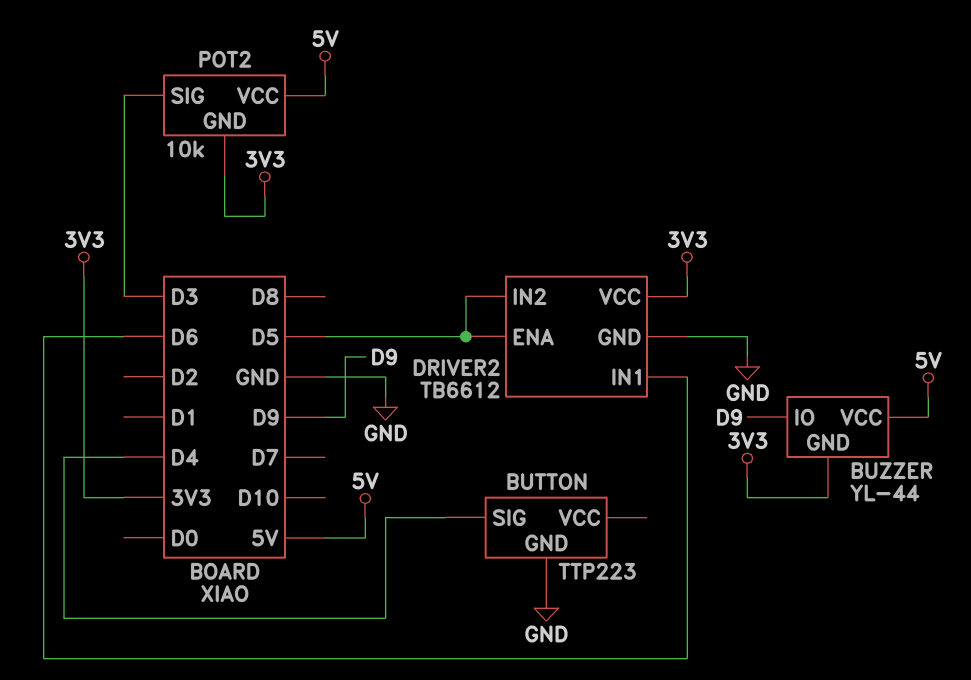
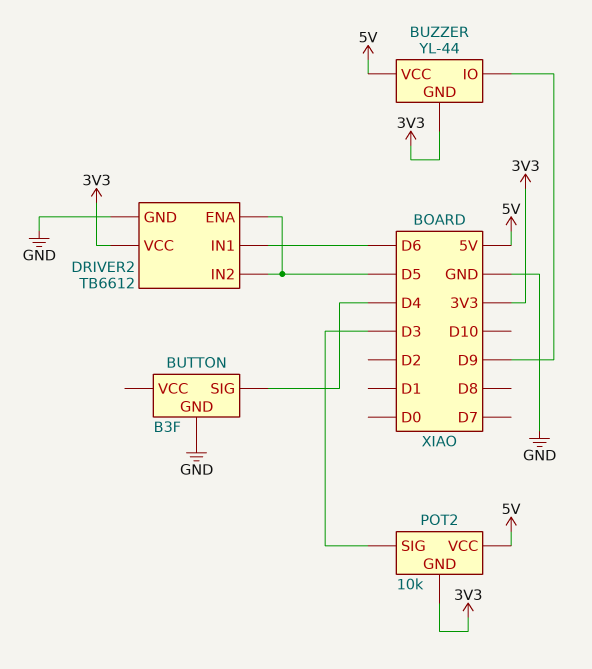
BUTTON: TTP223 -> B3F

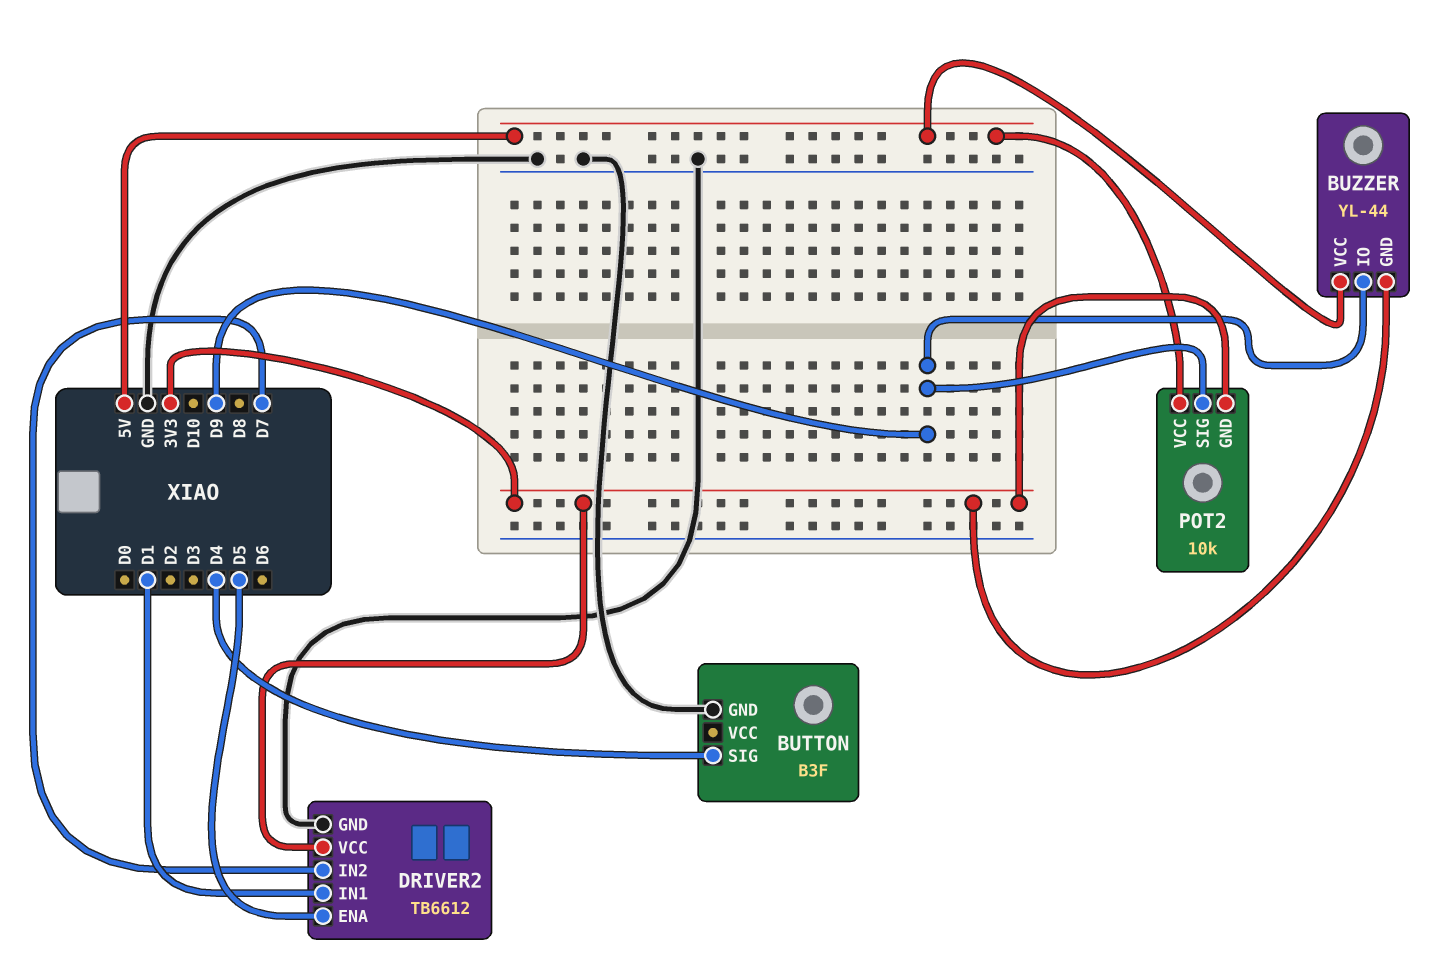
DRIVER2 pin IN1: D6 -> D1
DRIVER2 pin IN2: D5 -> D7
POT2 pin SIG: D3 -> D9

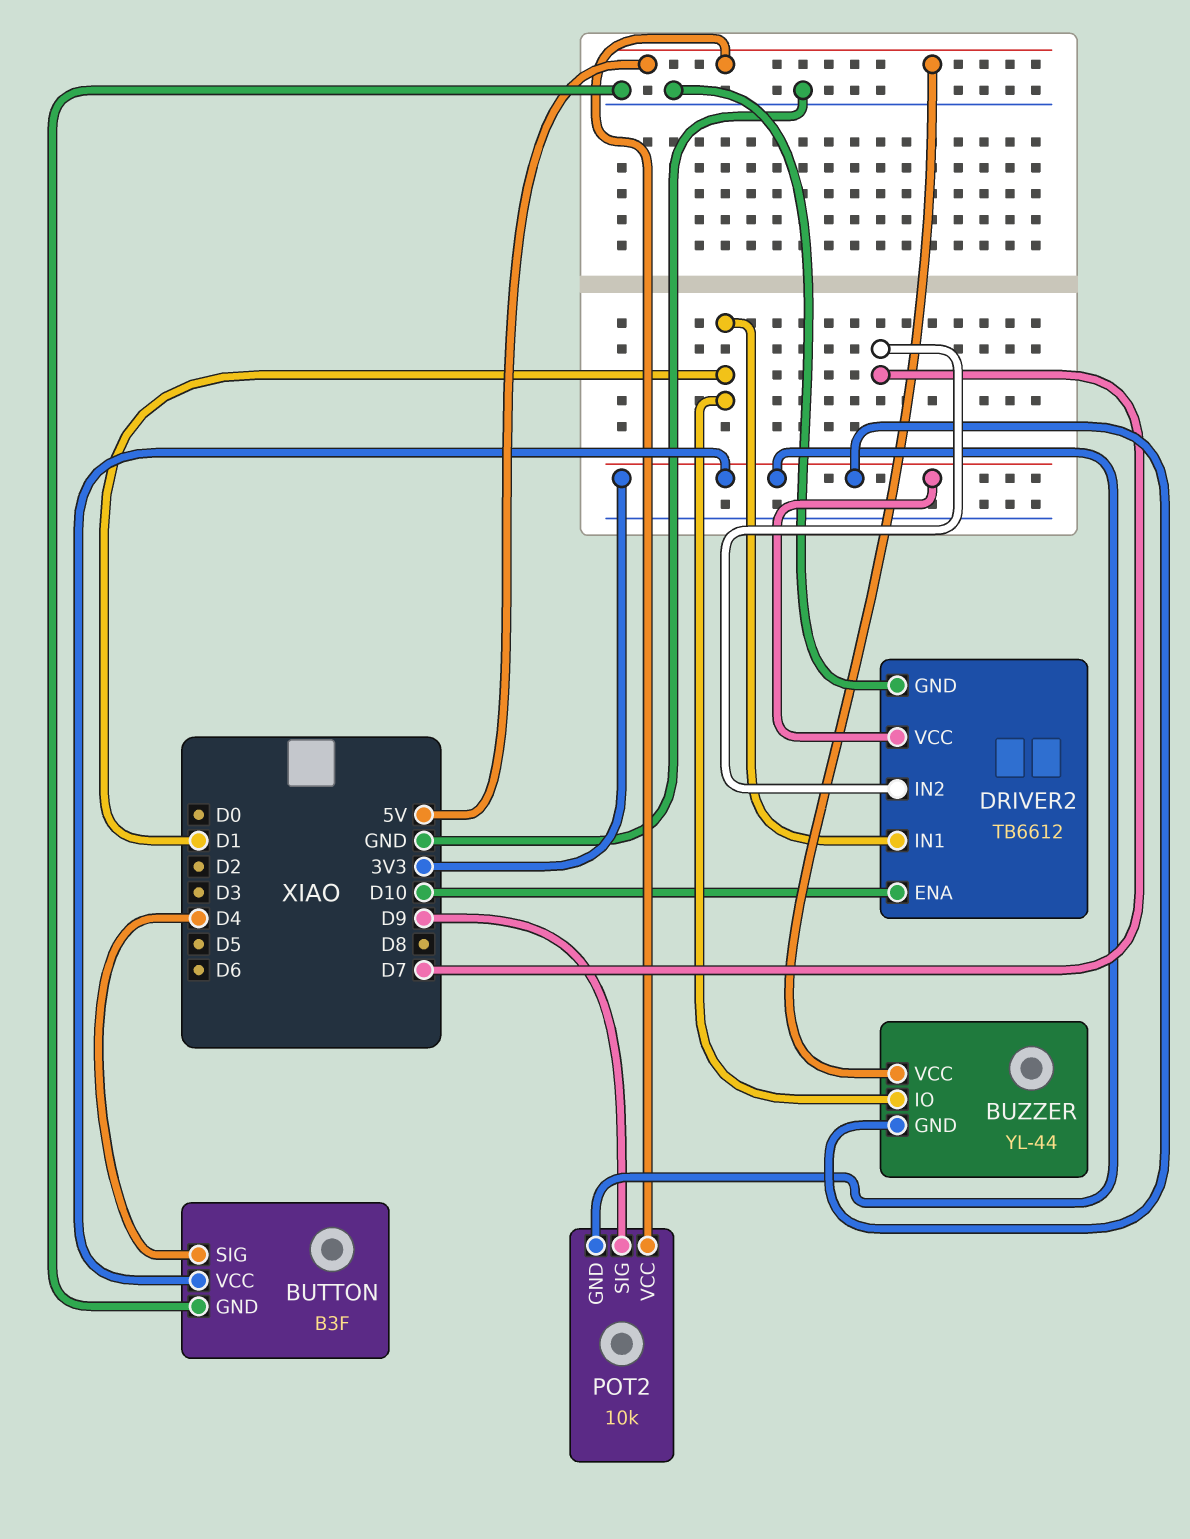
BUTTON pin VCC: none -> 3V3
BUZZER pin IO: D9 -> D1
DRIVER2 pin ENA: D5 -> D10

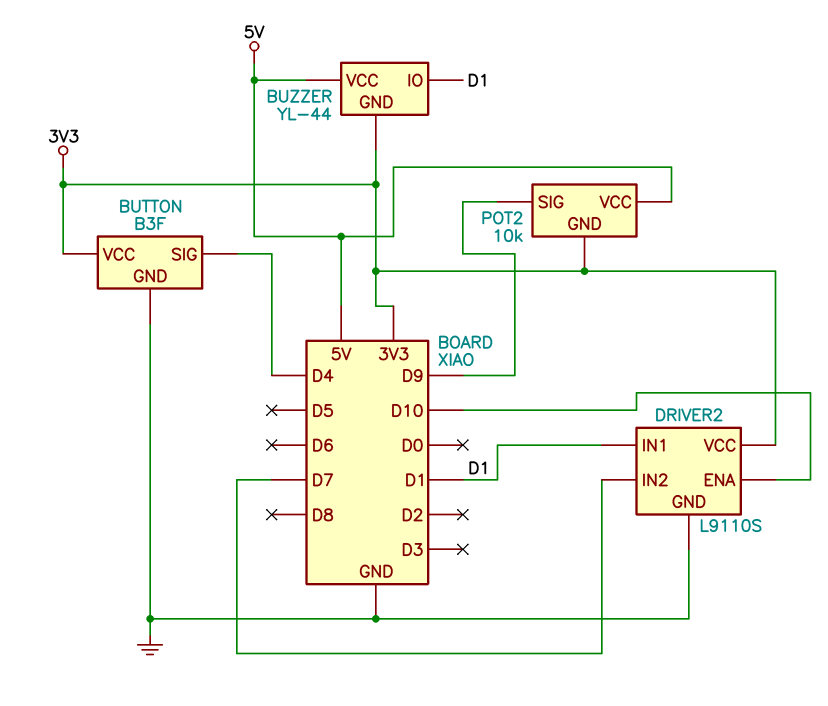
DRIVER2: TB6612 -> L9110S

